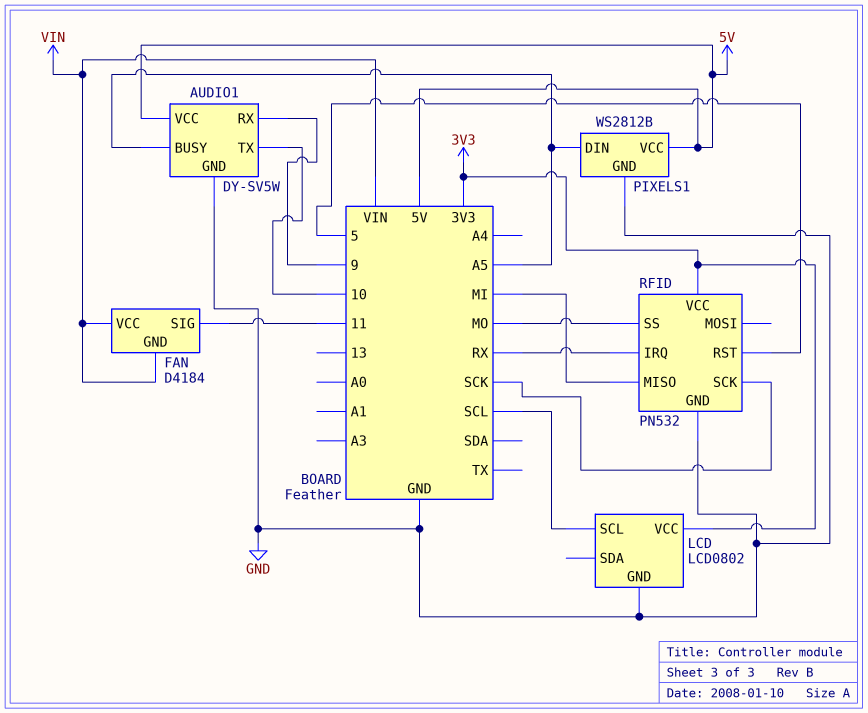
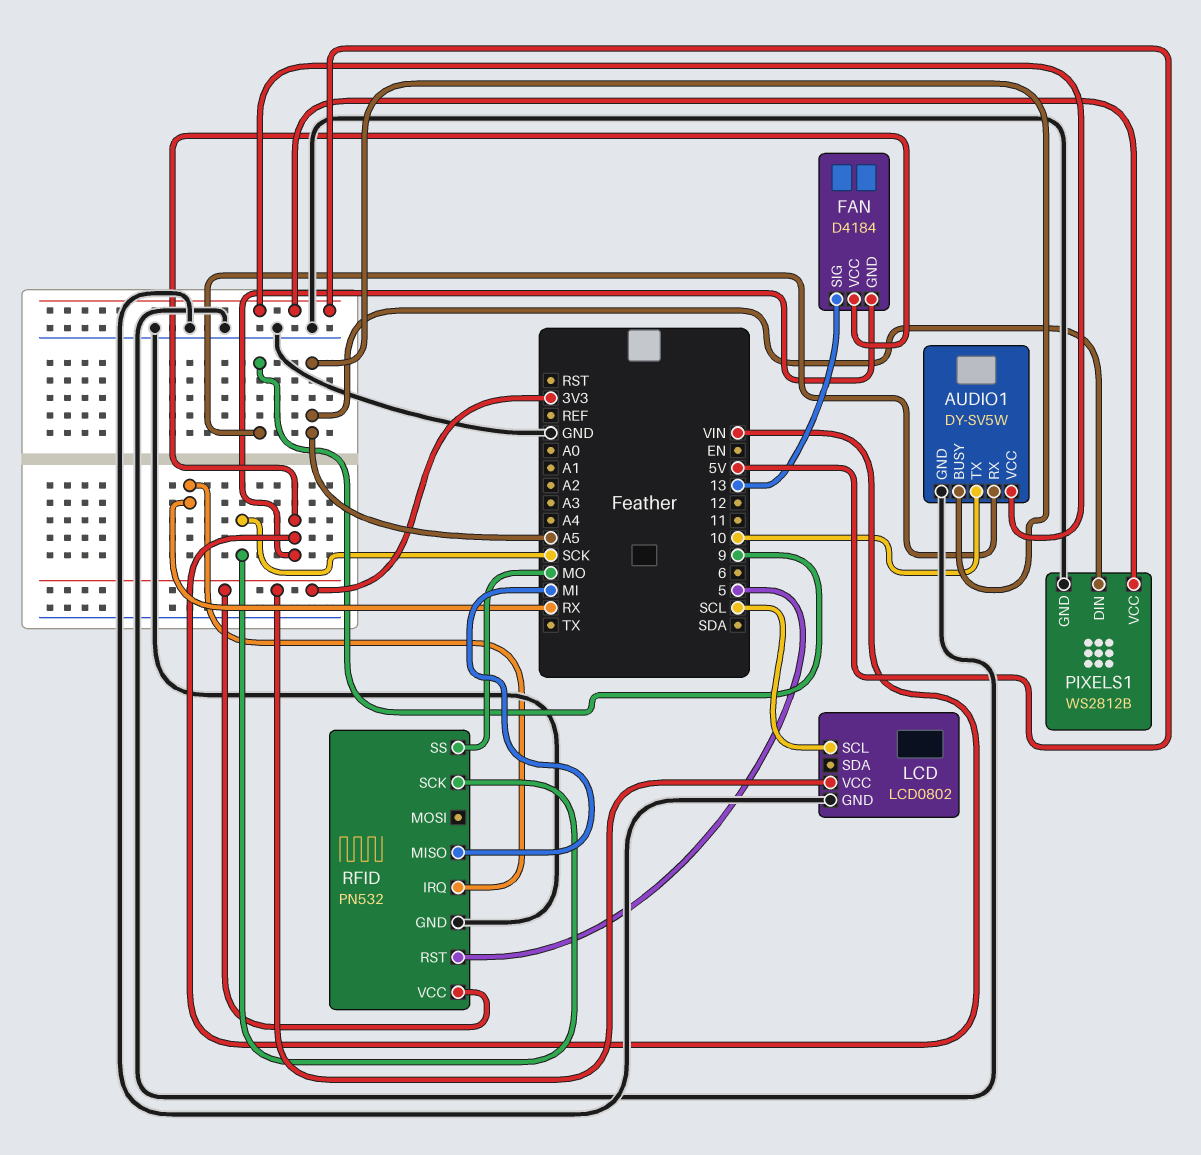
FAN pin SIG: 11 -> 13

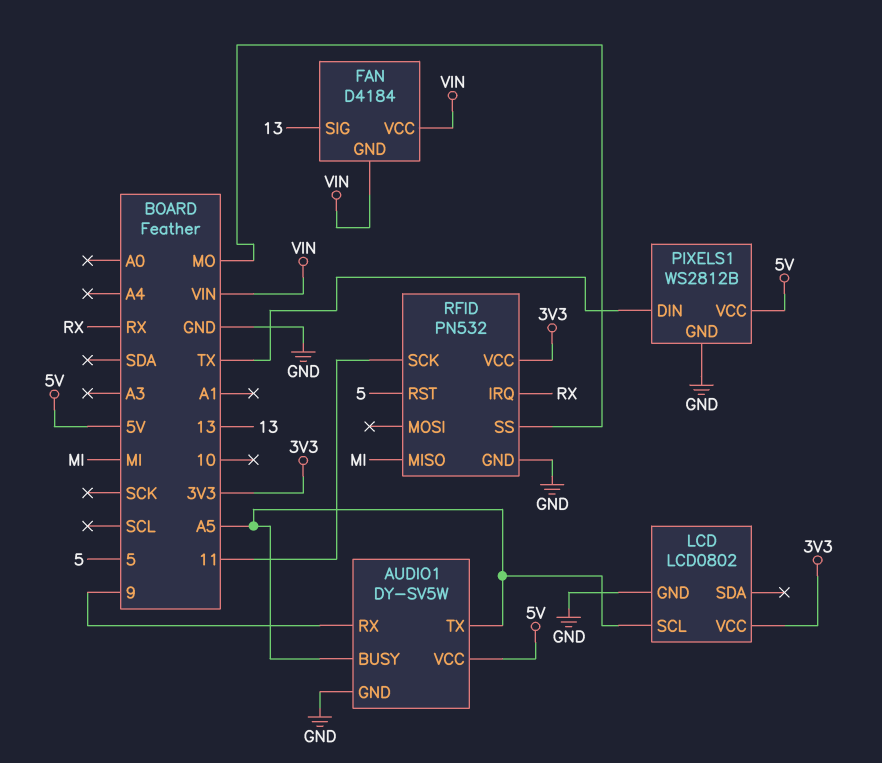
AUDIO1 pin TX: 10 -> A5
LCD pin SCL: SCL -> A5
PIXELS1 pin DIN: A5 -> TX
RFID pin SCK: SCK -> 11

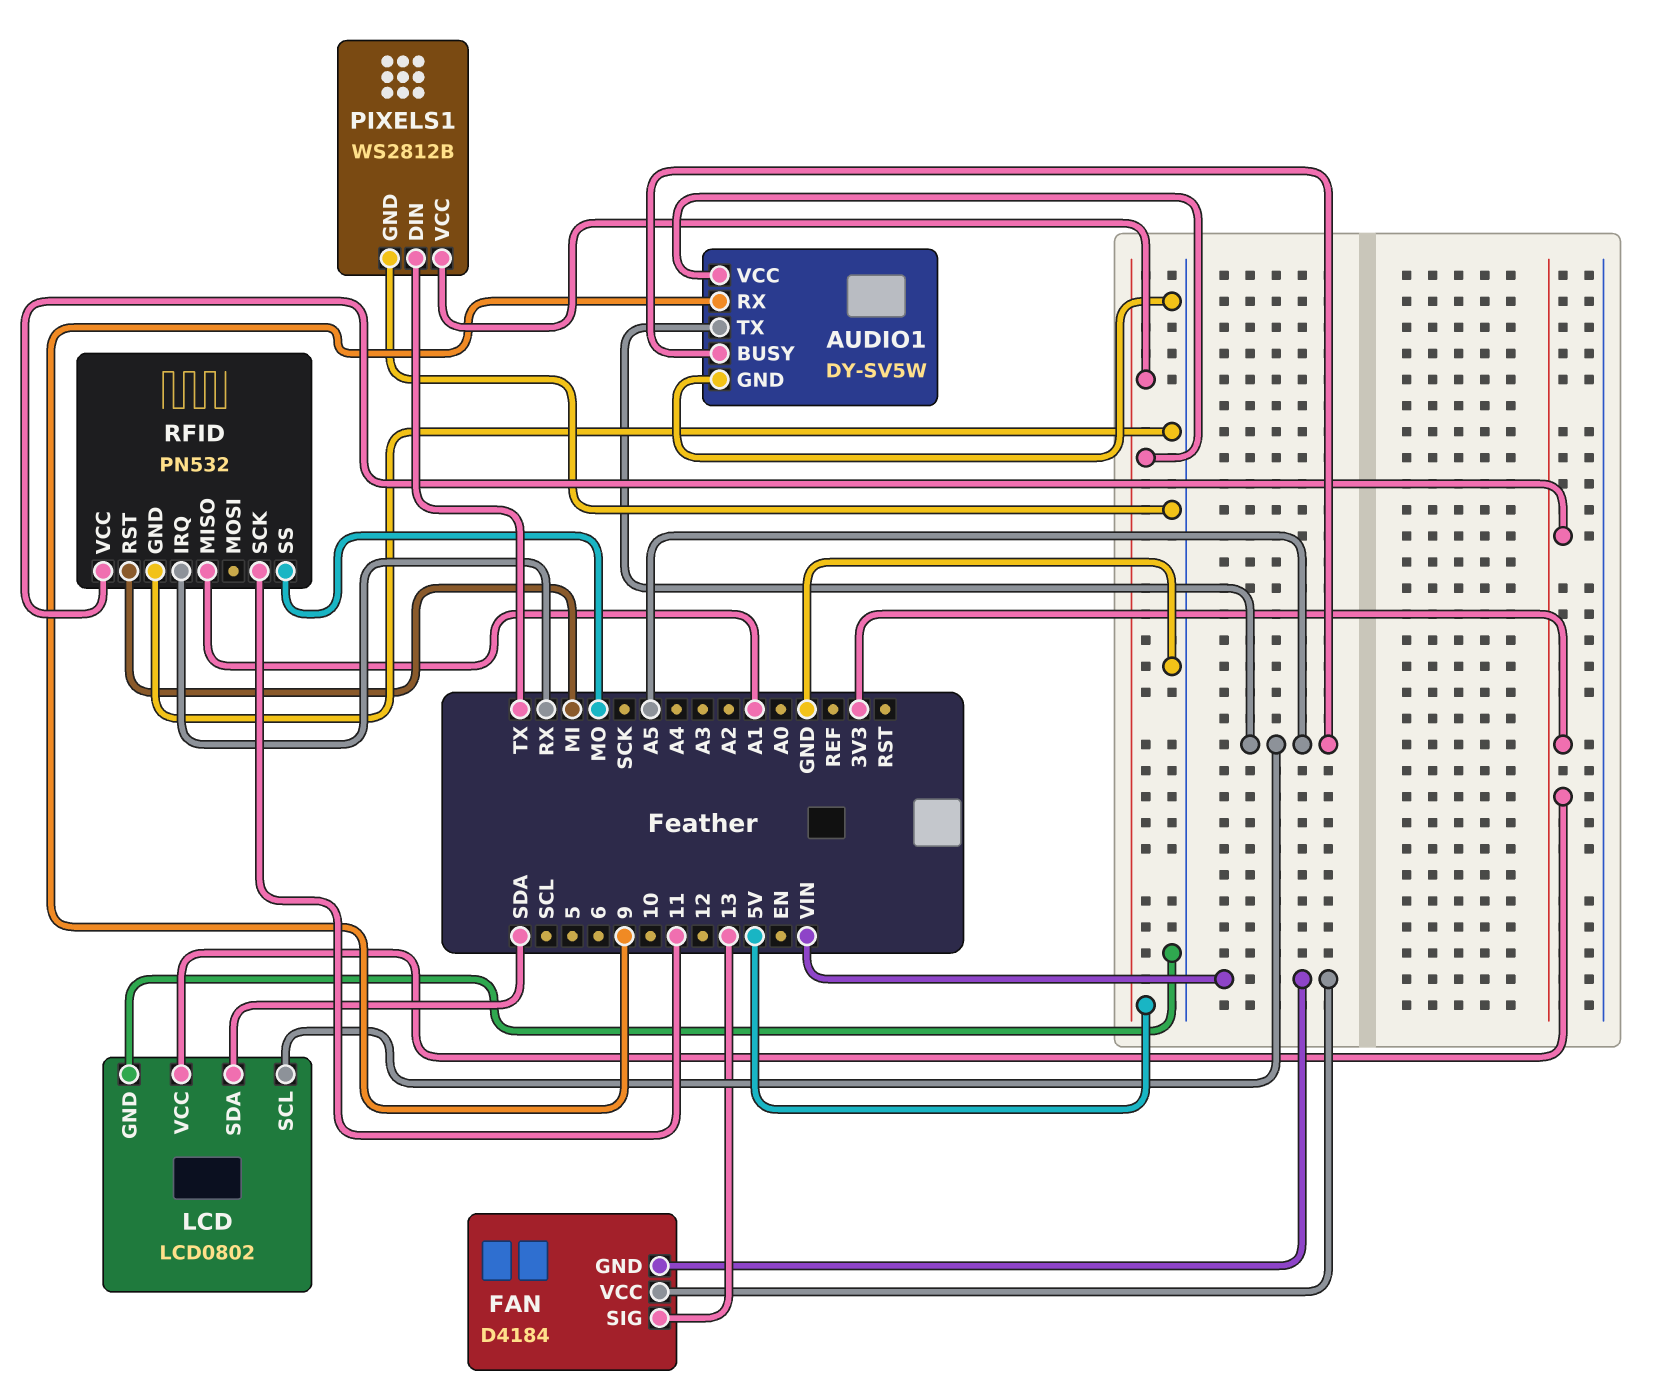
LCD pin SDA: none -> SDA
RFID pin MISO: MI -> A1
RFID pin RST: 5 -> MI

